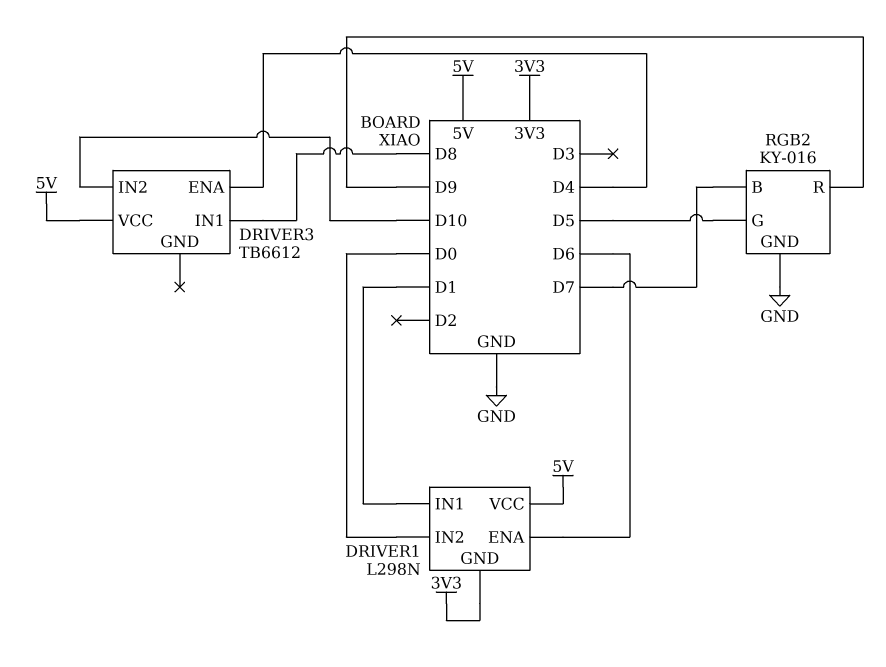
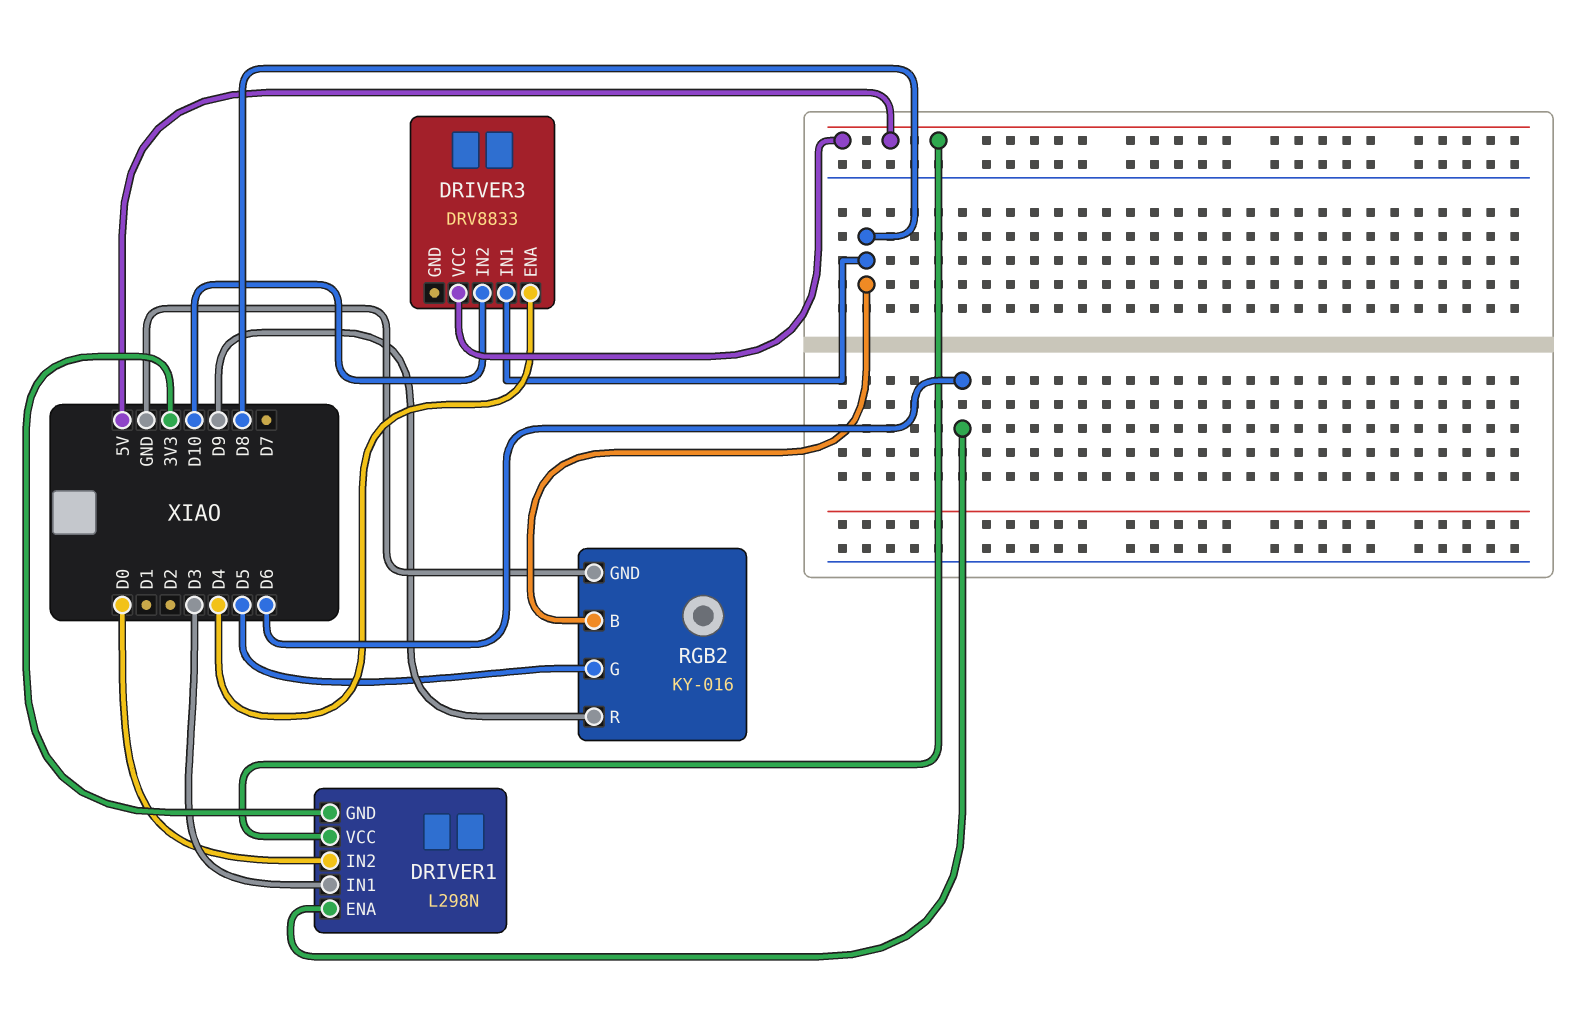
DRIVER1 pin IN1: D1 -> D3
DRIVER3: TB6612 -> DRV8833
RGB2 pin B: D7 -> D8

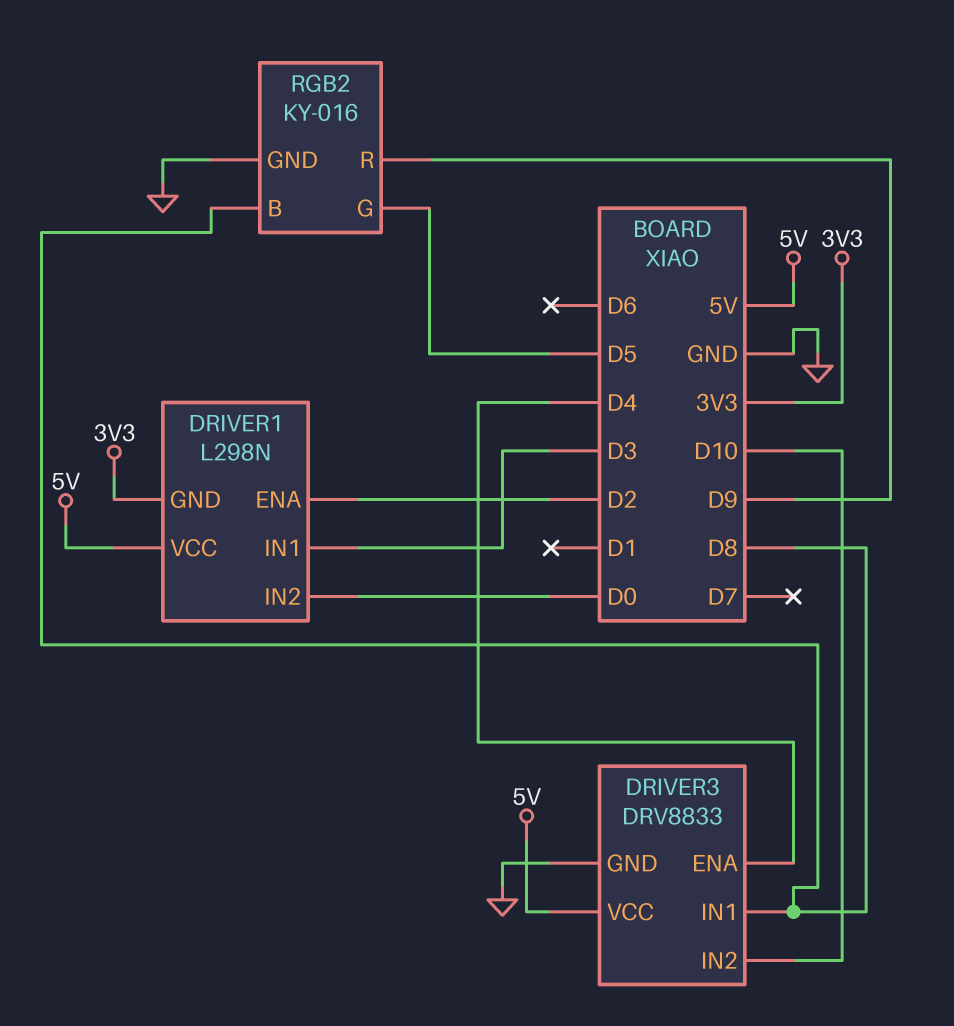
DRIVER1 pin ENA: D6 -> D2
DRIVER3 pin GND: none -> GND

